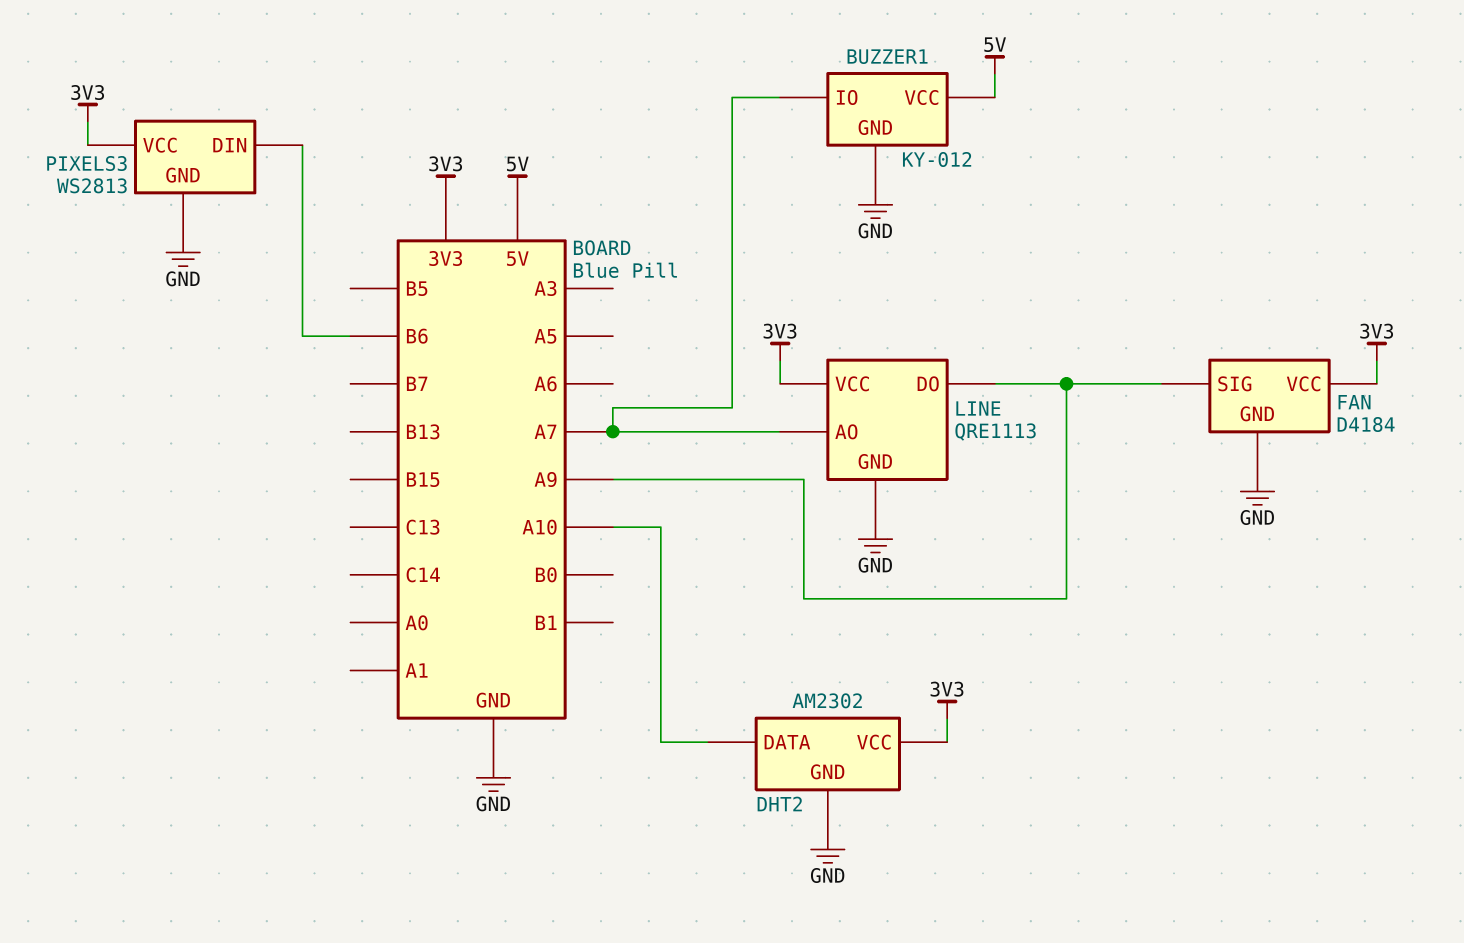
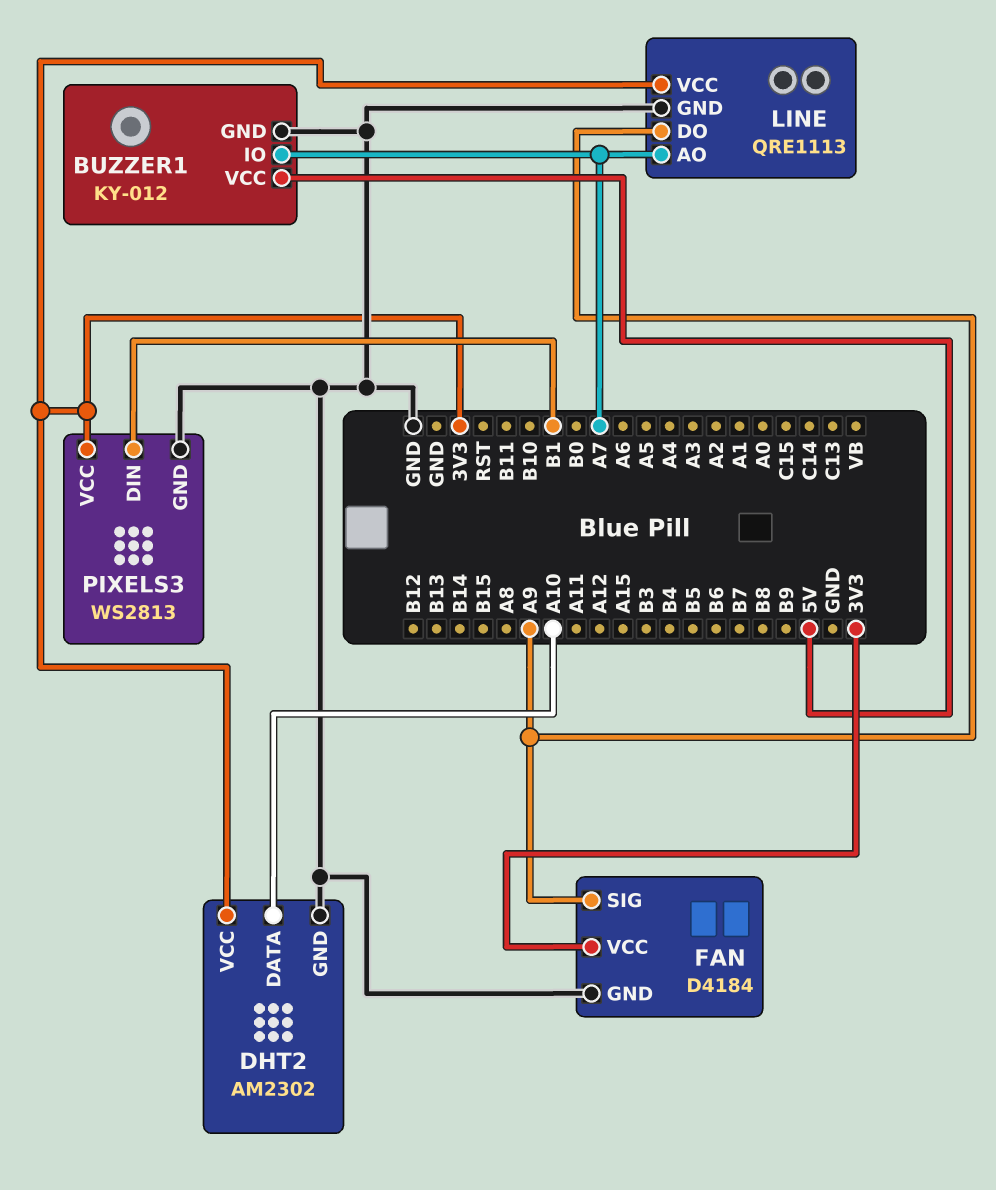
PIXELS3 pin DIN: B6 -> B1

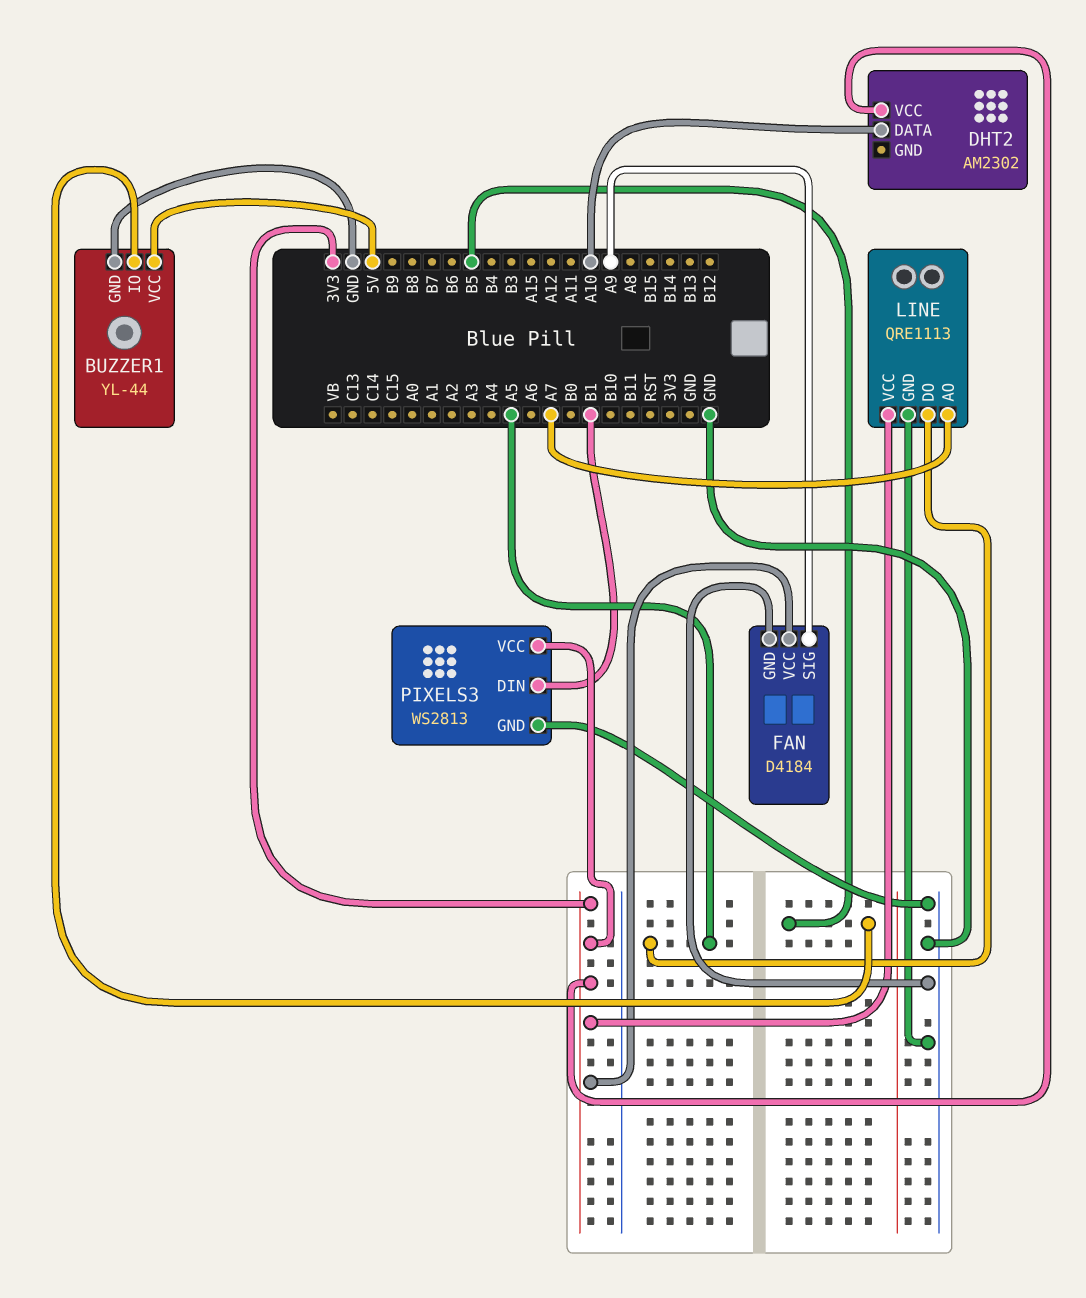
BUZZER1: KY-012 -> YL-44
BUZZER1 pin IO: A7 -> B5
DHT2 pin GND: GND -> none
LINE pin DO: A9 -> A5

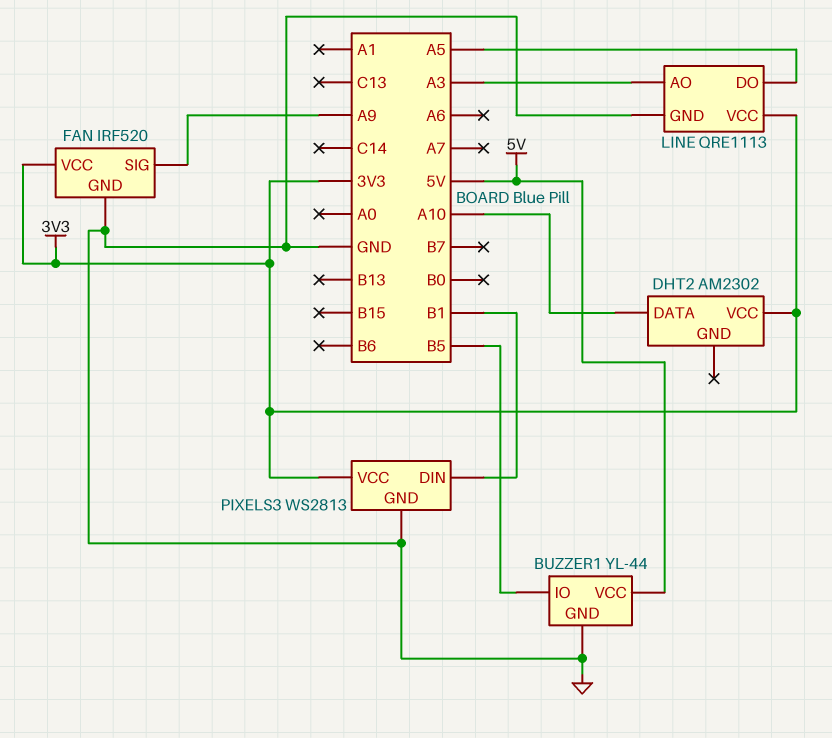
FAN: D4184 -> IRF520
LINE pin AO: A7 -> A3

